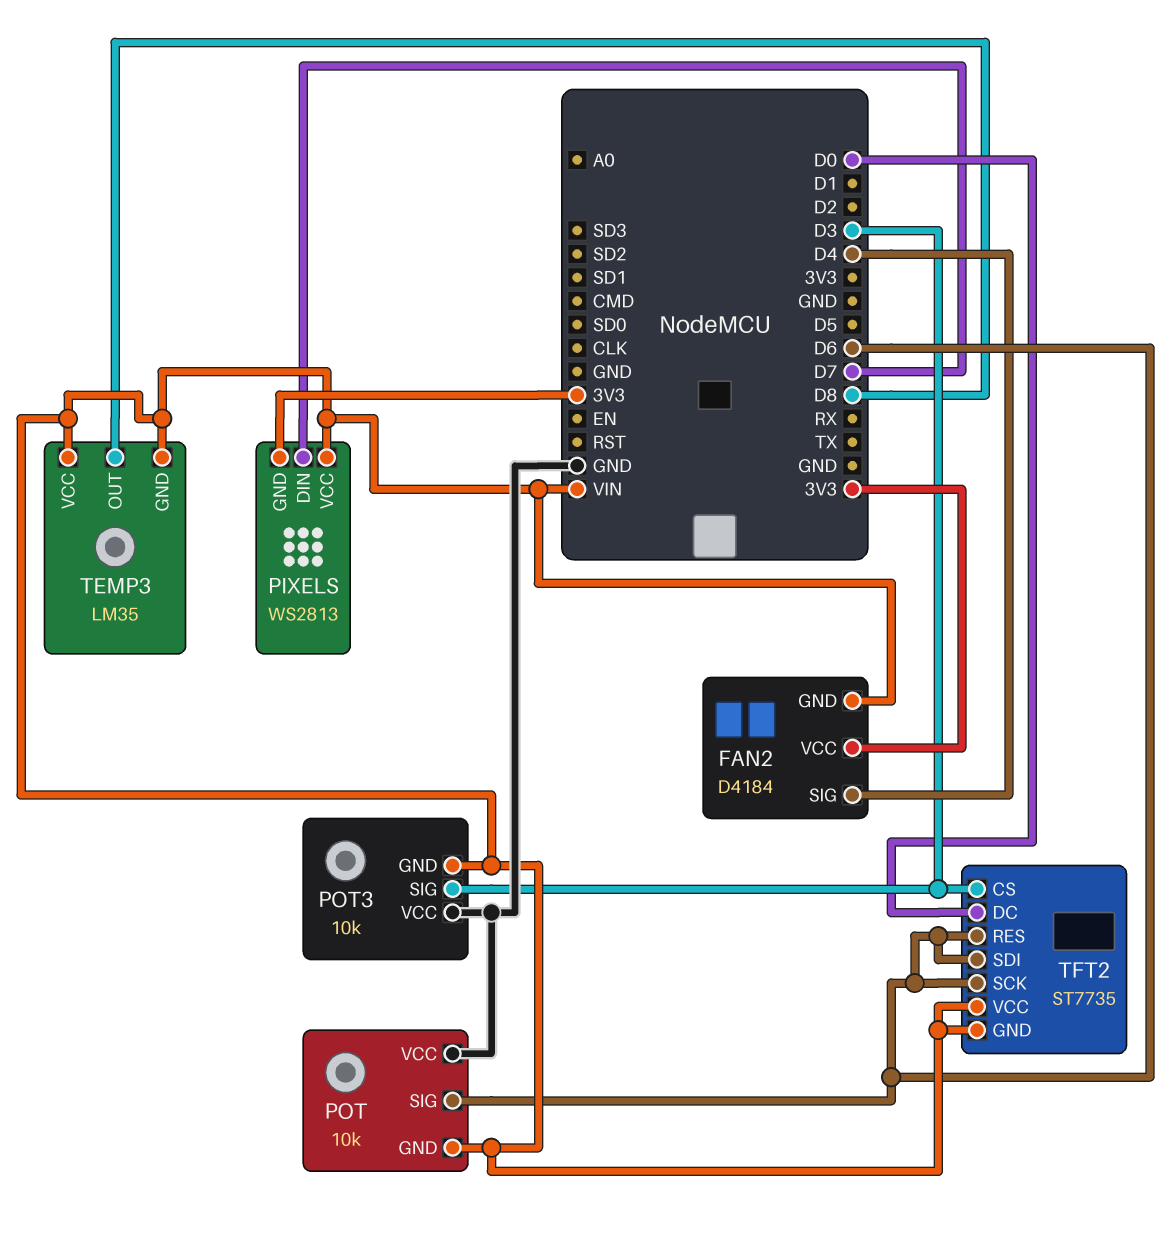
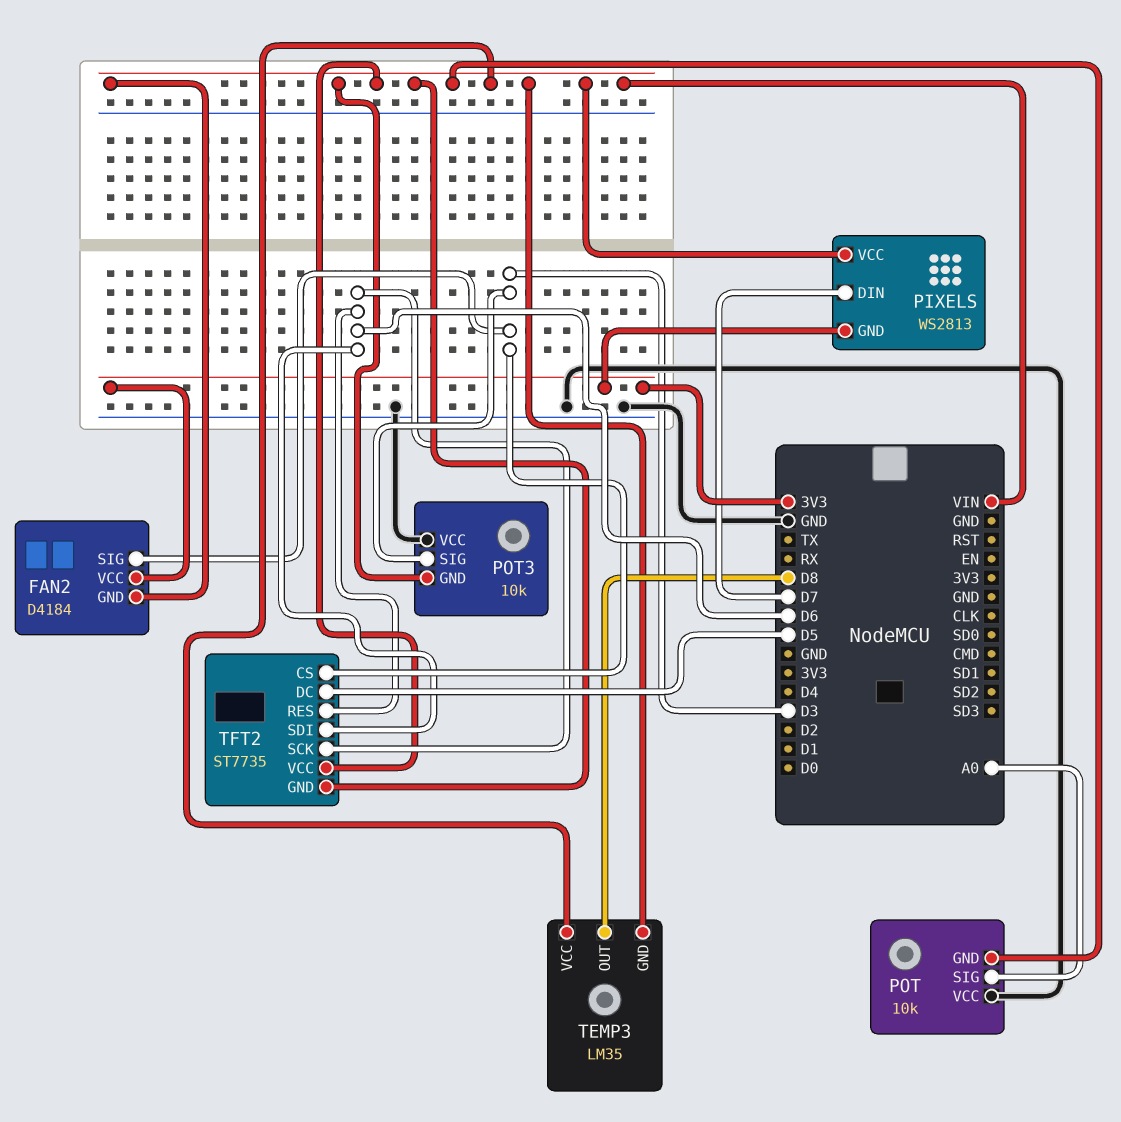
FAN2 pin SIG: D4 -> D3
POT pin SIG: D6 -> A0
TFT2 pin DC: D0 -> D5

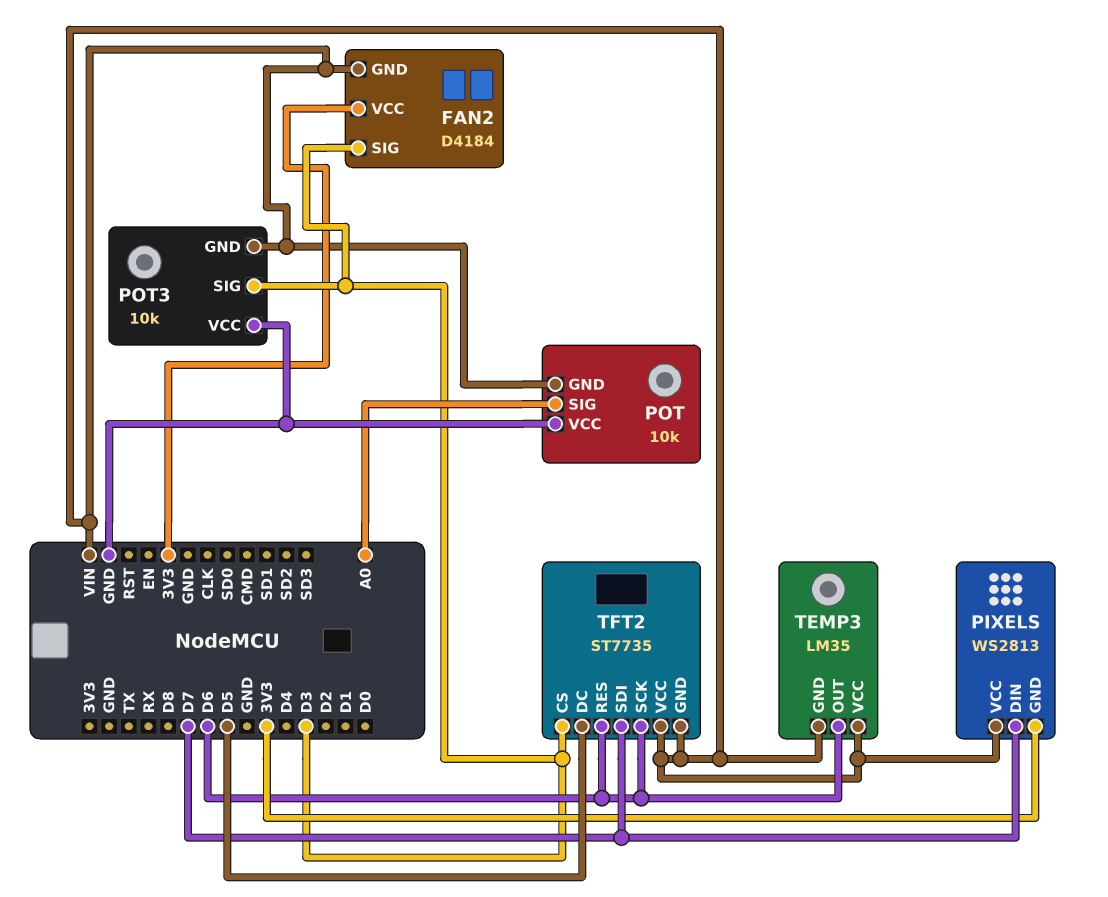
TEMP3 pin OUT: D8 -> D6
TFT2 pin SDI: D6 -> D7

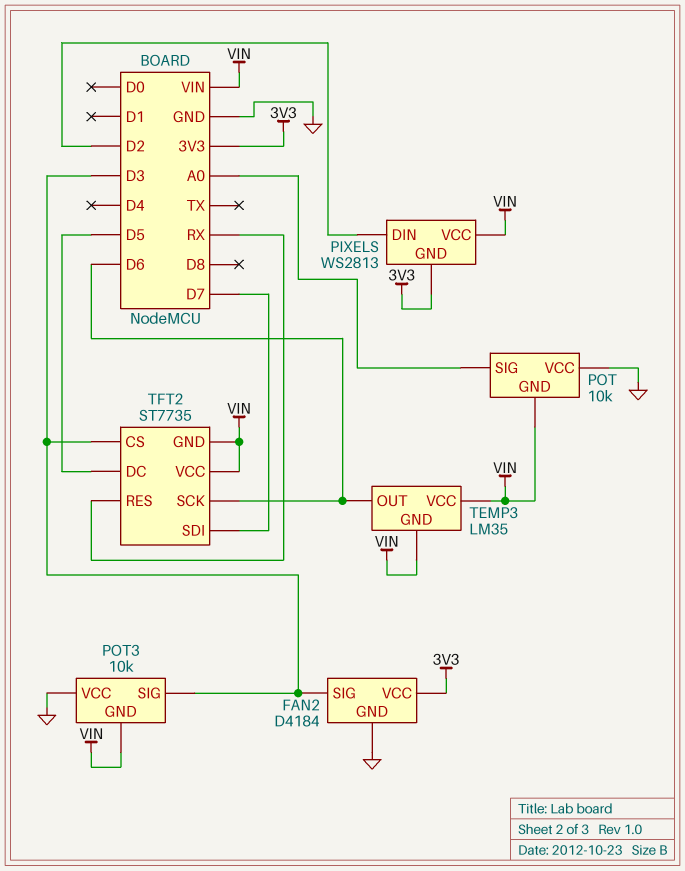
FAN2 pin GND: VIN -> GND
PIXELS pin DIN: D7 -> D2
TFT2 pin RES: D6 -> RX

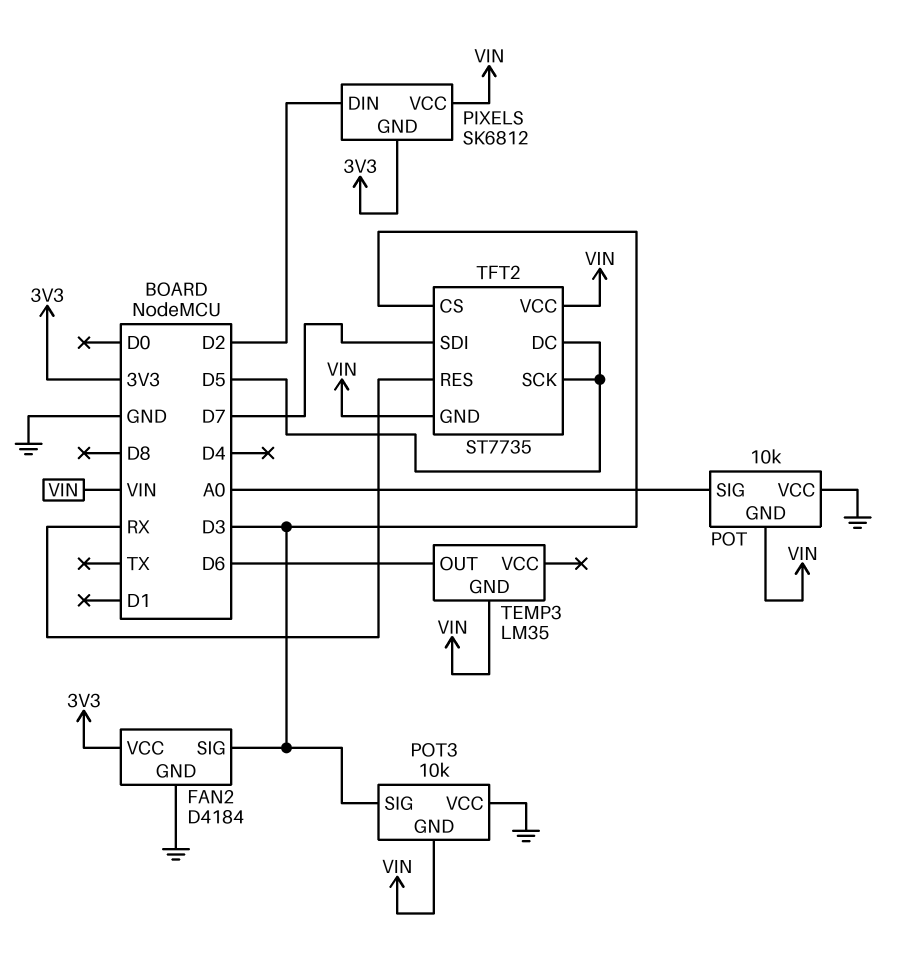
PIXELS: WS2813 -> SK6812
TEMP3 pin VCC: VIN -> none
TFT2 pin SCK: D6 -> D5

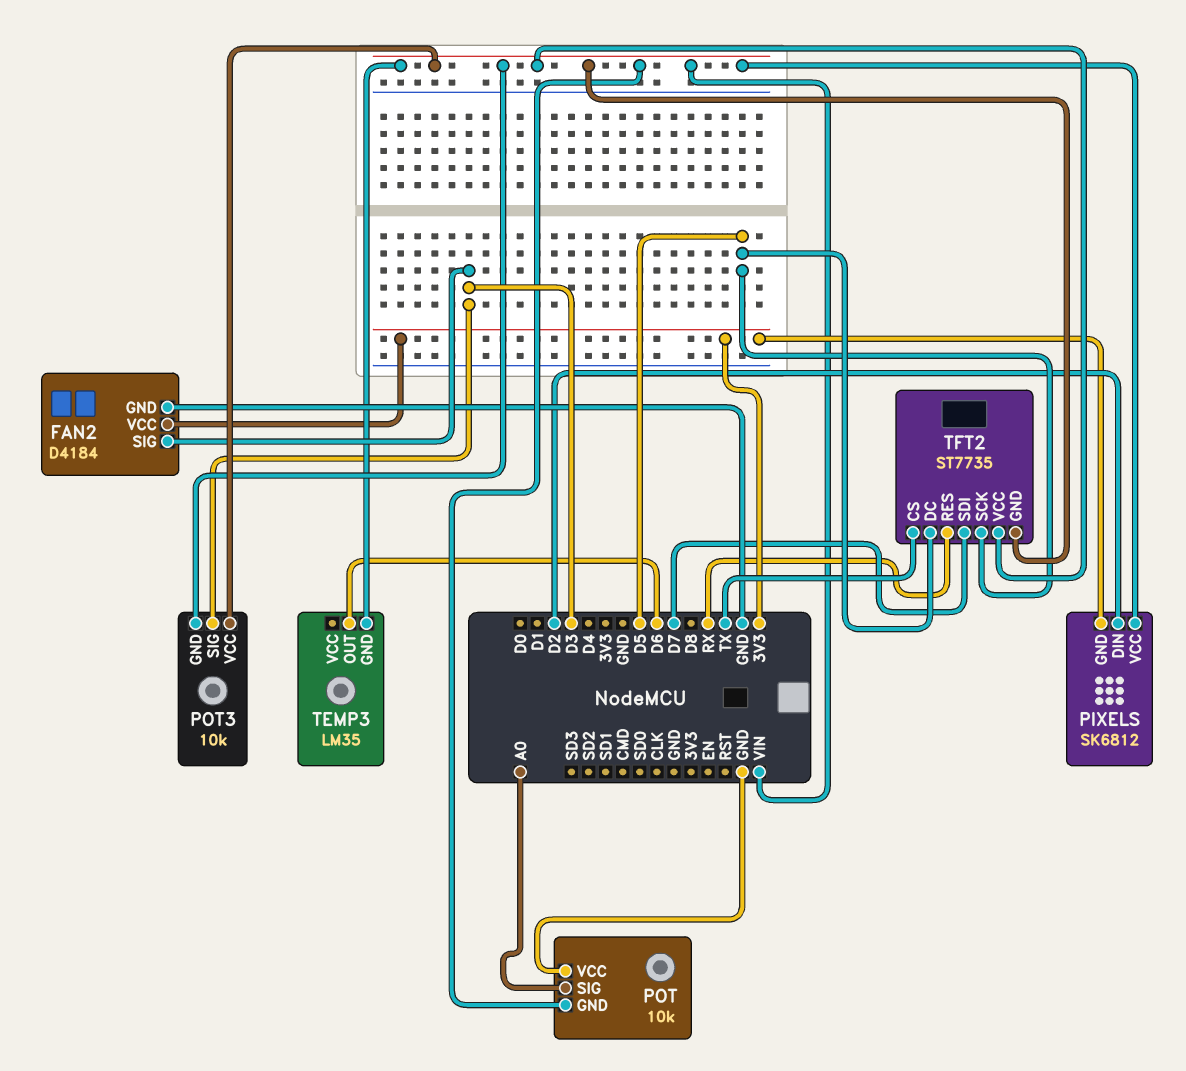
POT3 pin VCC: GND -> VIN
TFT2 pin CS: D3 -> TX

